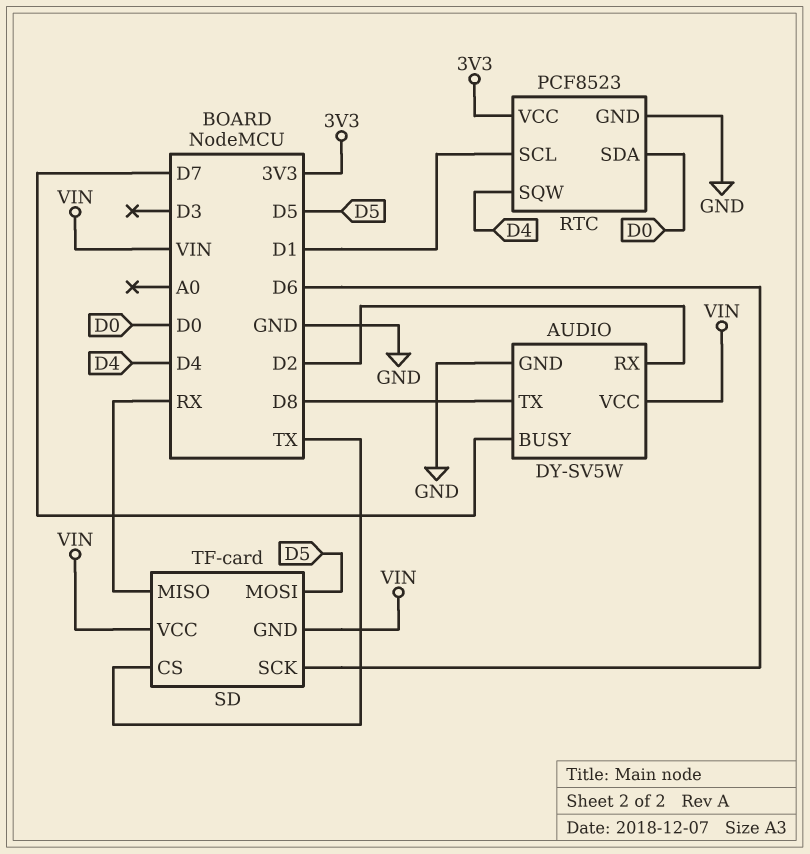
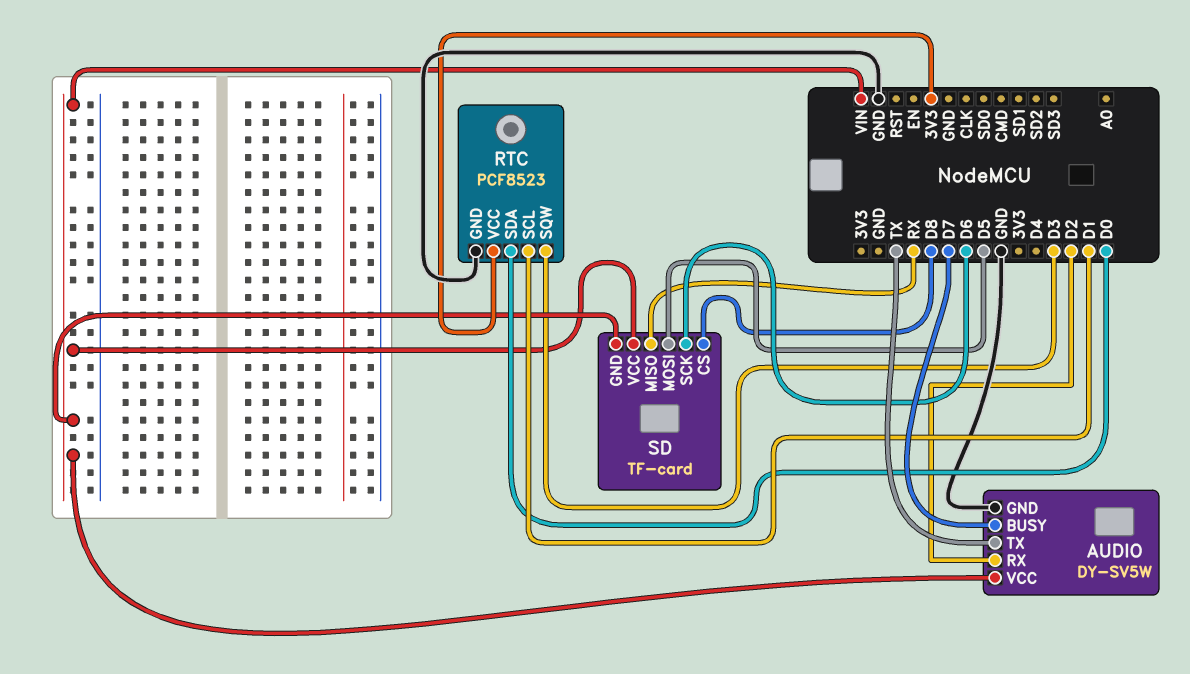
AUDIO pin TX: D8 -> TX
RTC pin SQW: D4 -> D3
SD pin CS: TX -> D8

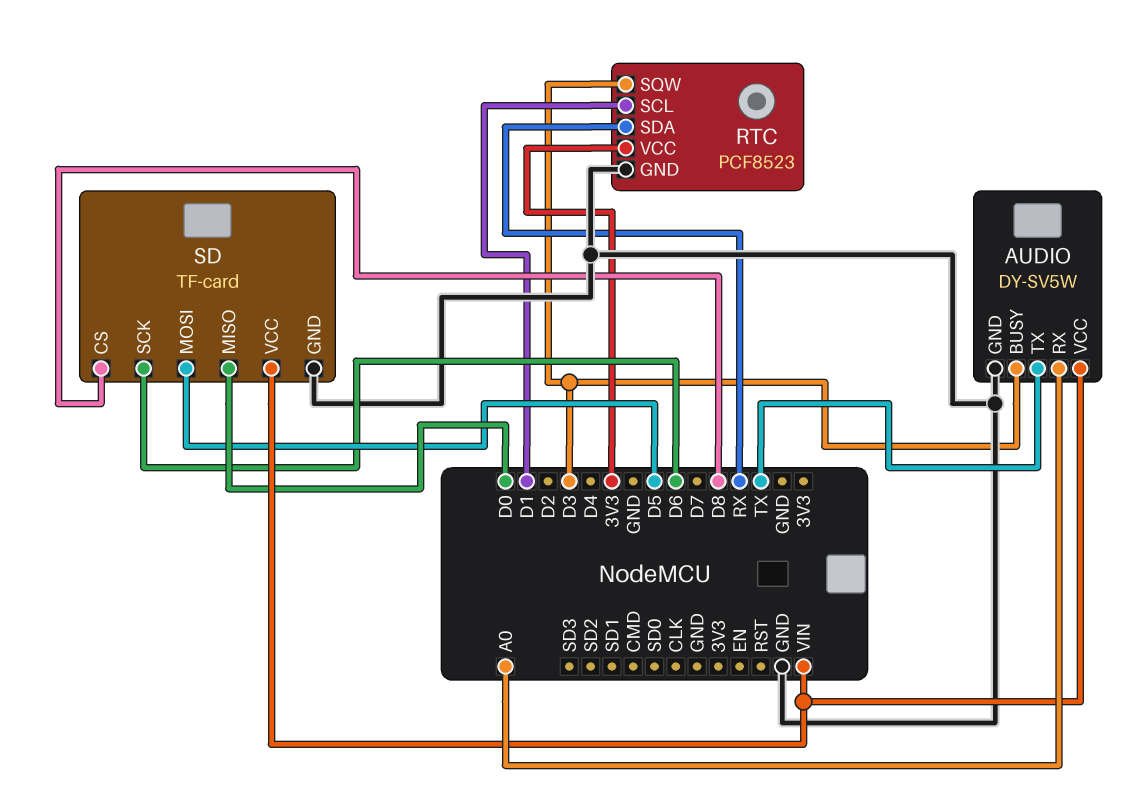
AUDIO pin BUSY: D7 -> D3
AUDIO pin RX: D2 -> A0
RTC pin SDA: D0 -> RX
SD pin GND: VIN -> GND
SD pin MISO: RX -> D0

